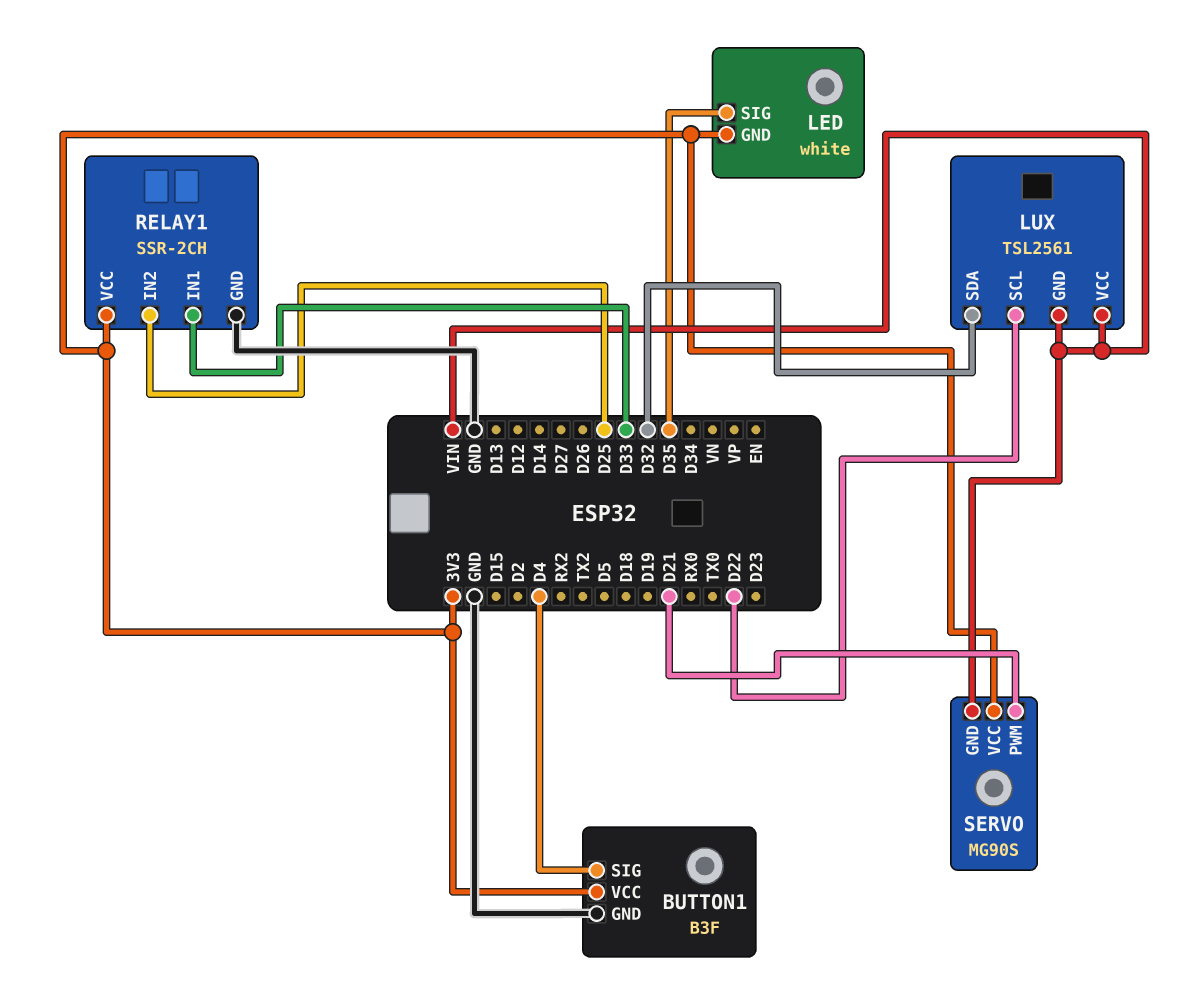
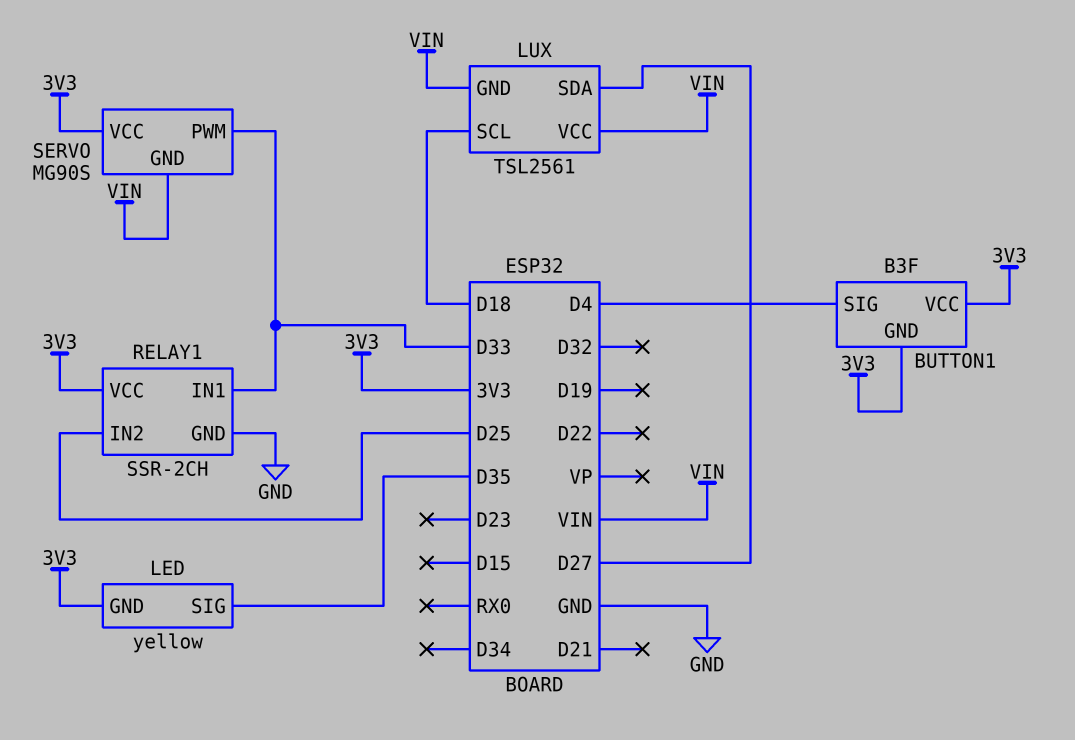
BUTTON1 pin GND: GND -> 3V3
LED: white -> yellow
LUX pin SCL: D22 -> D18
LUX pin SDA: D32 -> D27
SERVO pin PWM: D21 -> D33

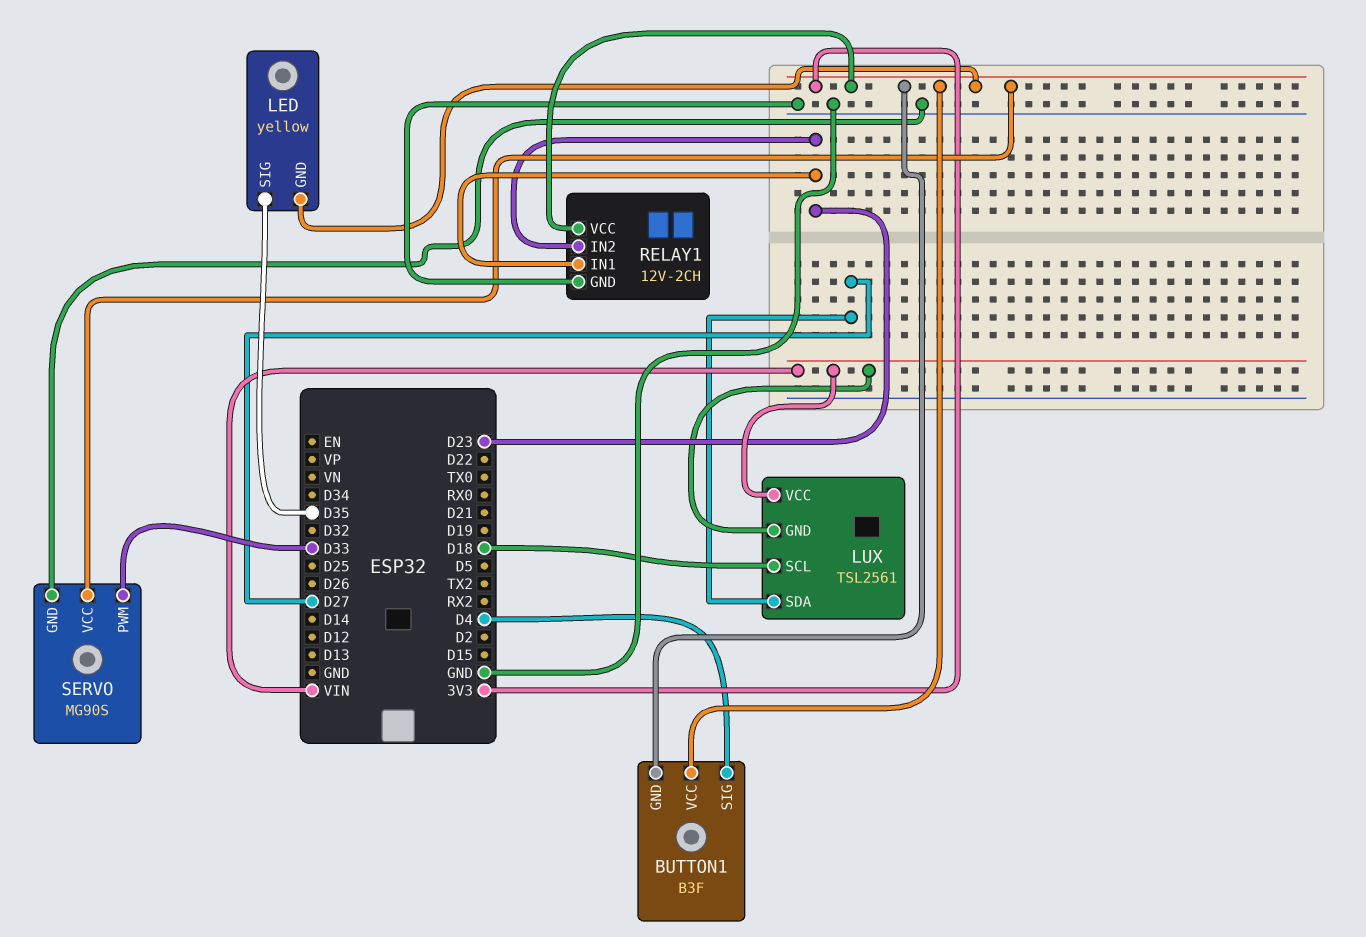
RELAY1: SSR-2CH -> 12V-2CH
RELAY1 pin IN1: D33 -> D23
RELAY1 pin IN2: D25 -> D23
SERVO pin GND: VIN -> GND

